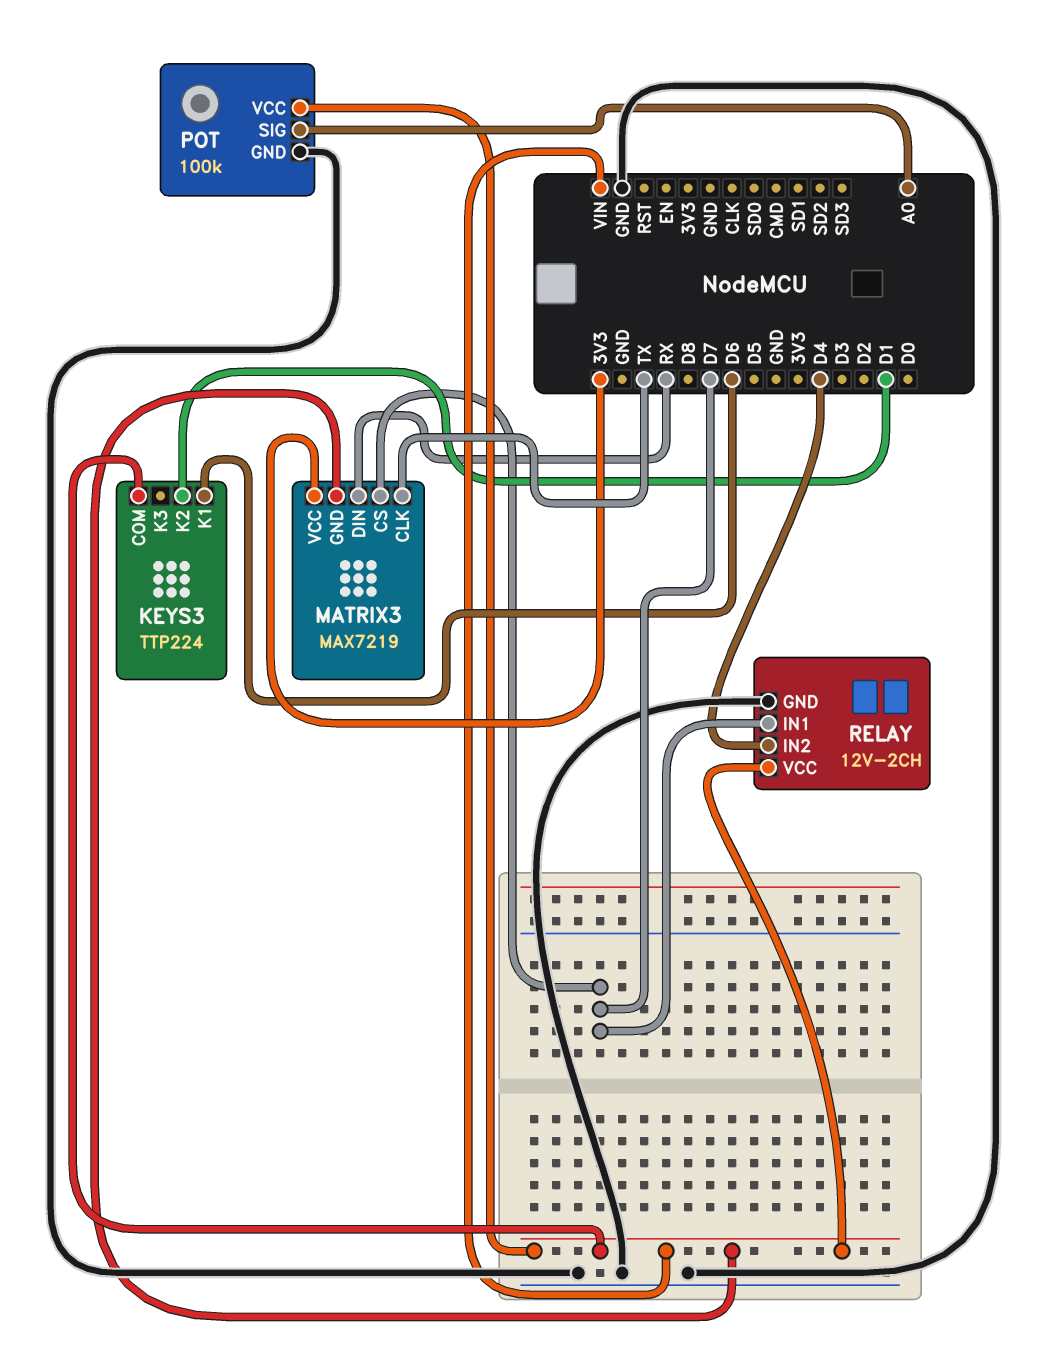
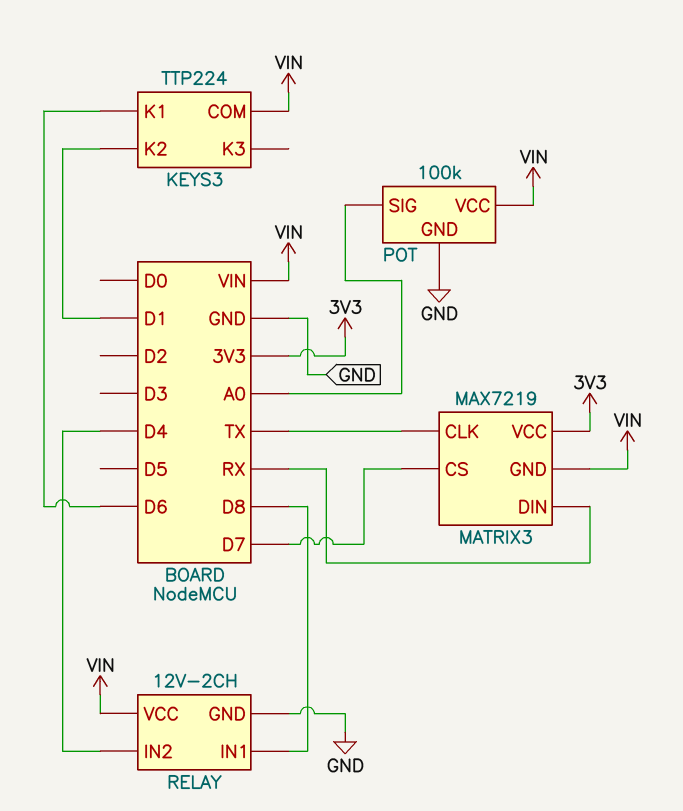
RELAY pin IN1: D7 -> D8

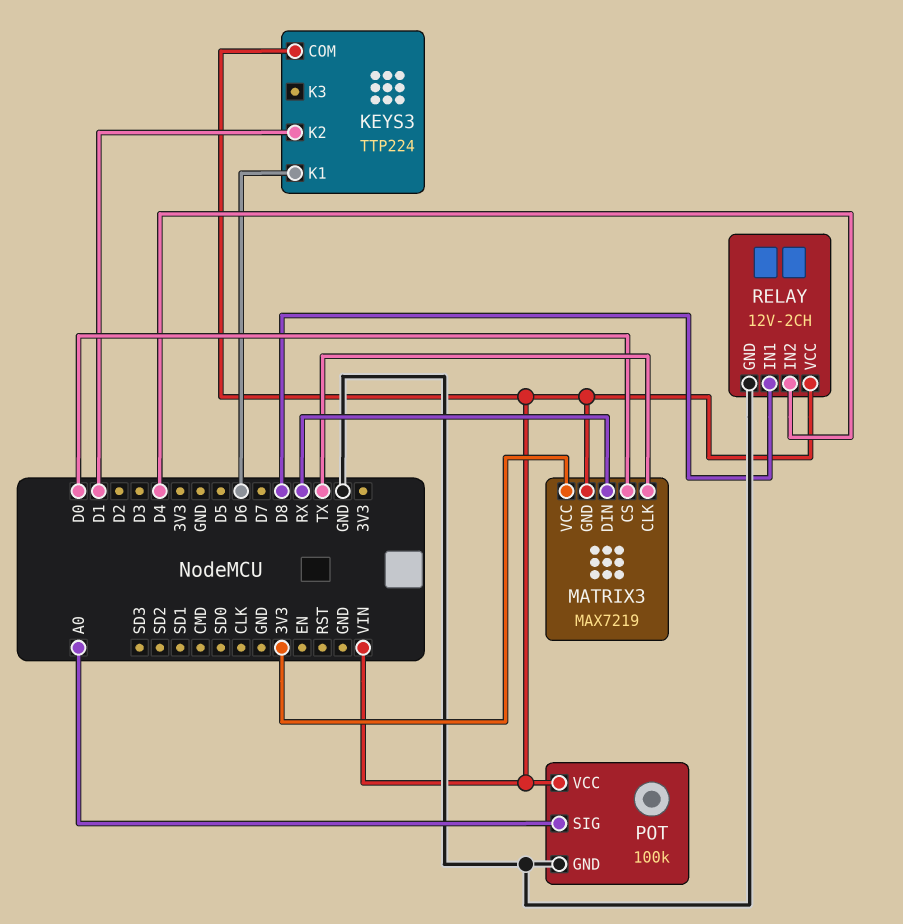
MATRIX3 pin CS: D7 -> D0

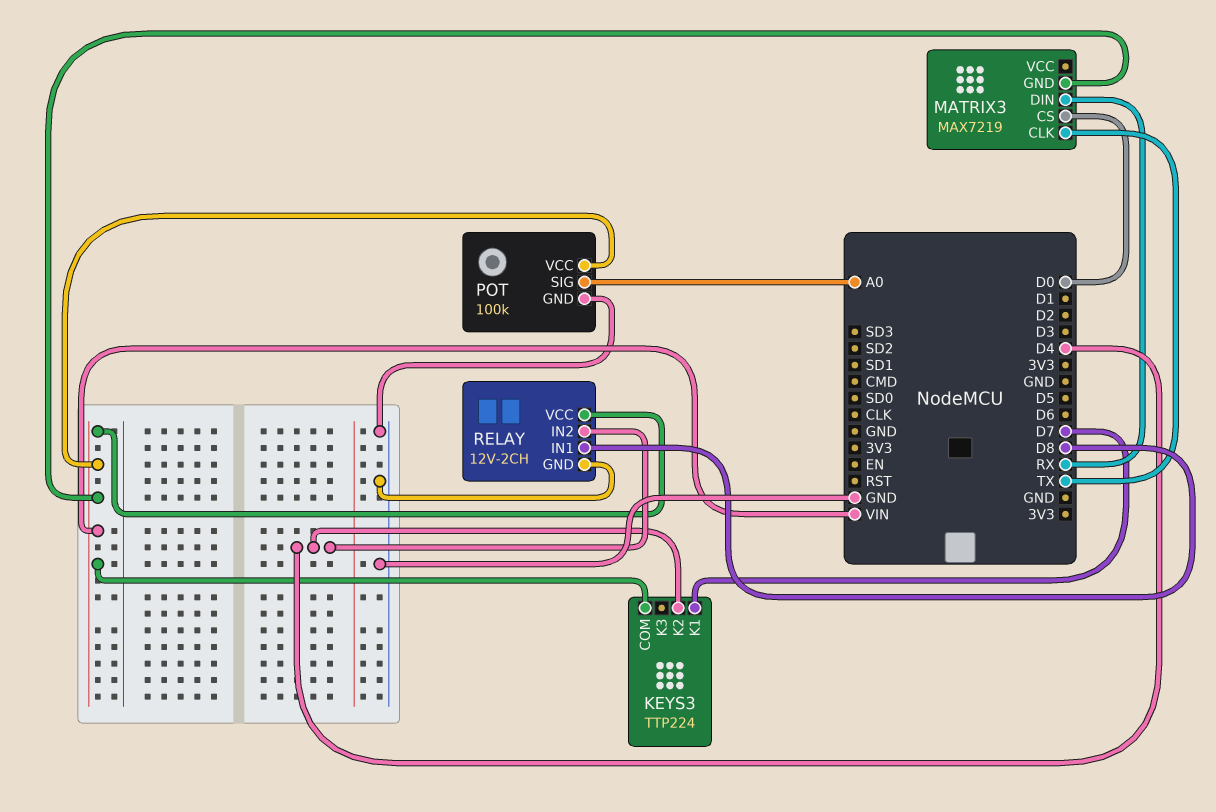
KEYS3 pin K1: D6 -> D7
KEYS3 pin K2: D1 -> D4
MATRIX3 pin VCC: 3V3 -> none

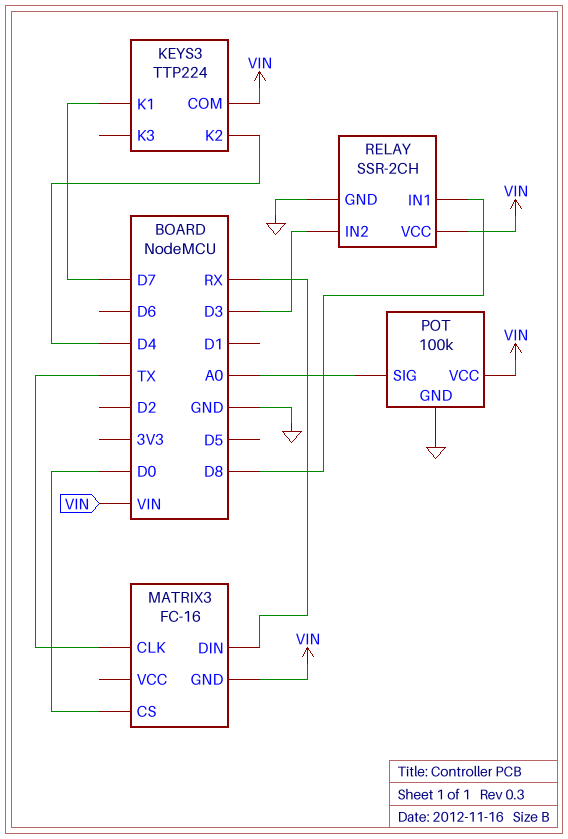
MATRIX3: MAX7219 -> FC-16
RELAY: 12V-2CH -> SSR-2CH
RELAY pin IN2: D4 -> D3

